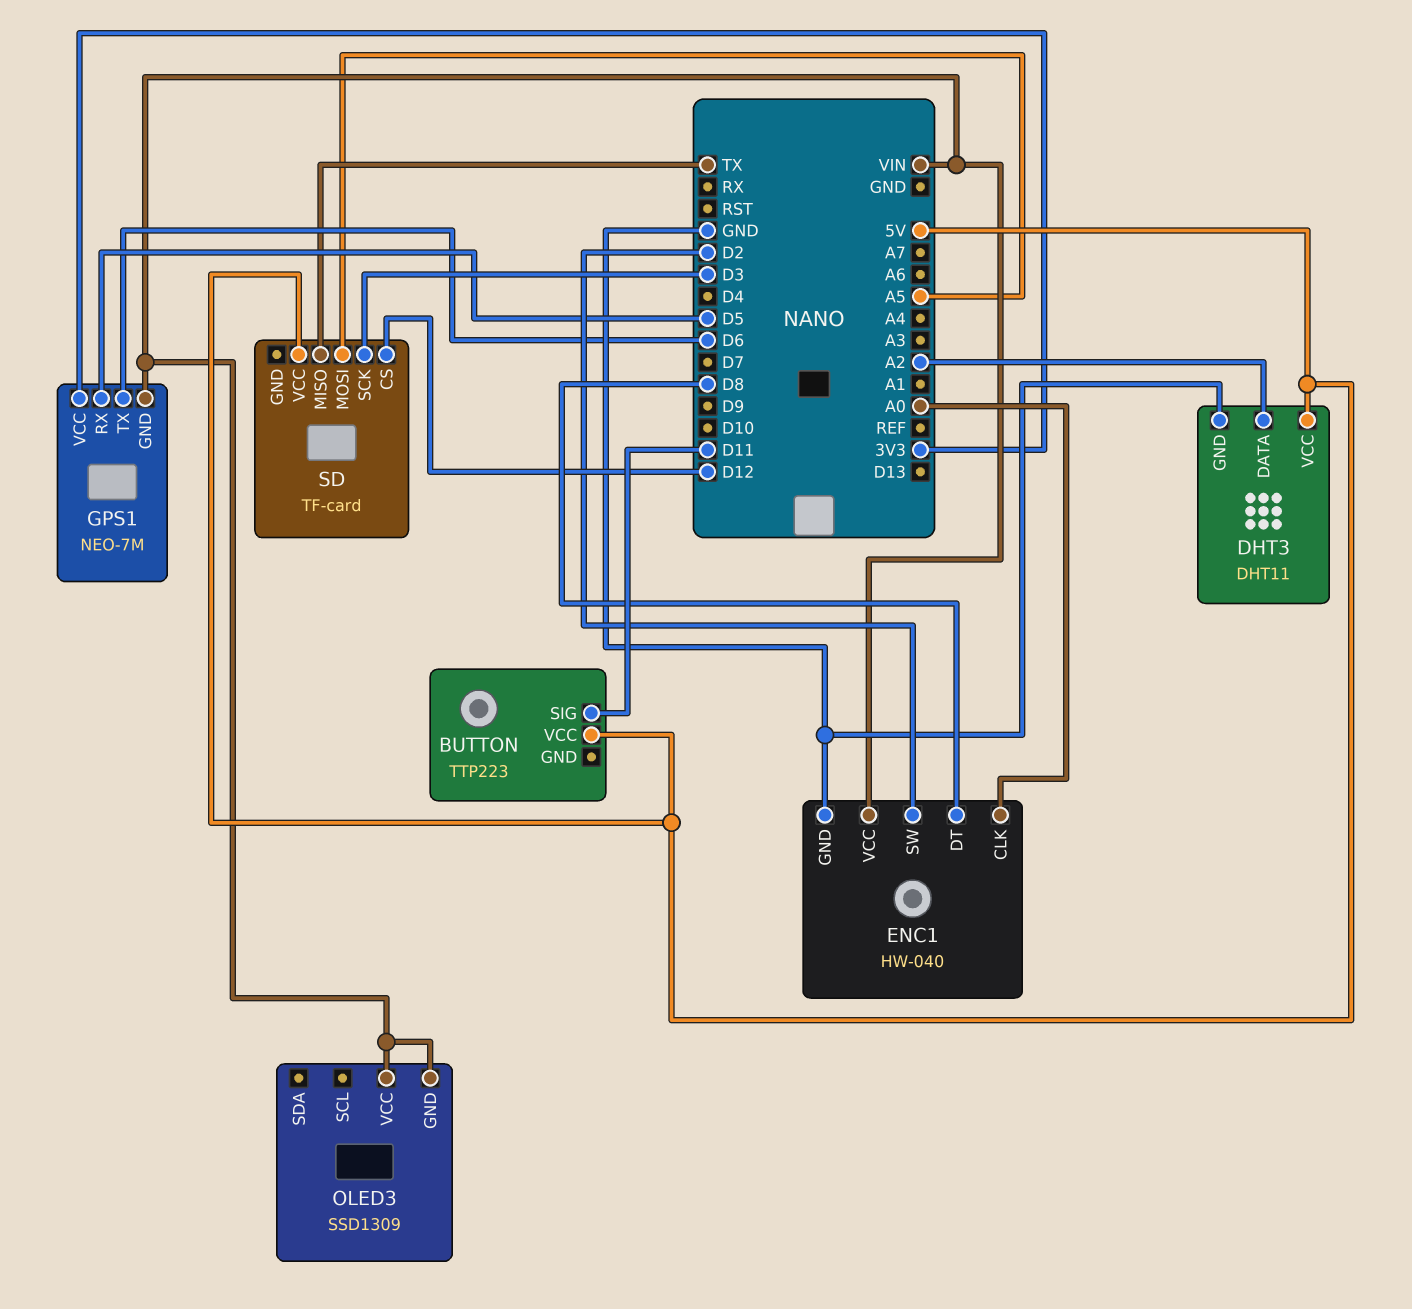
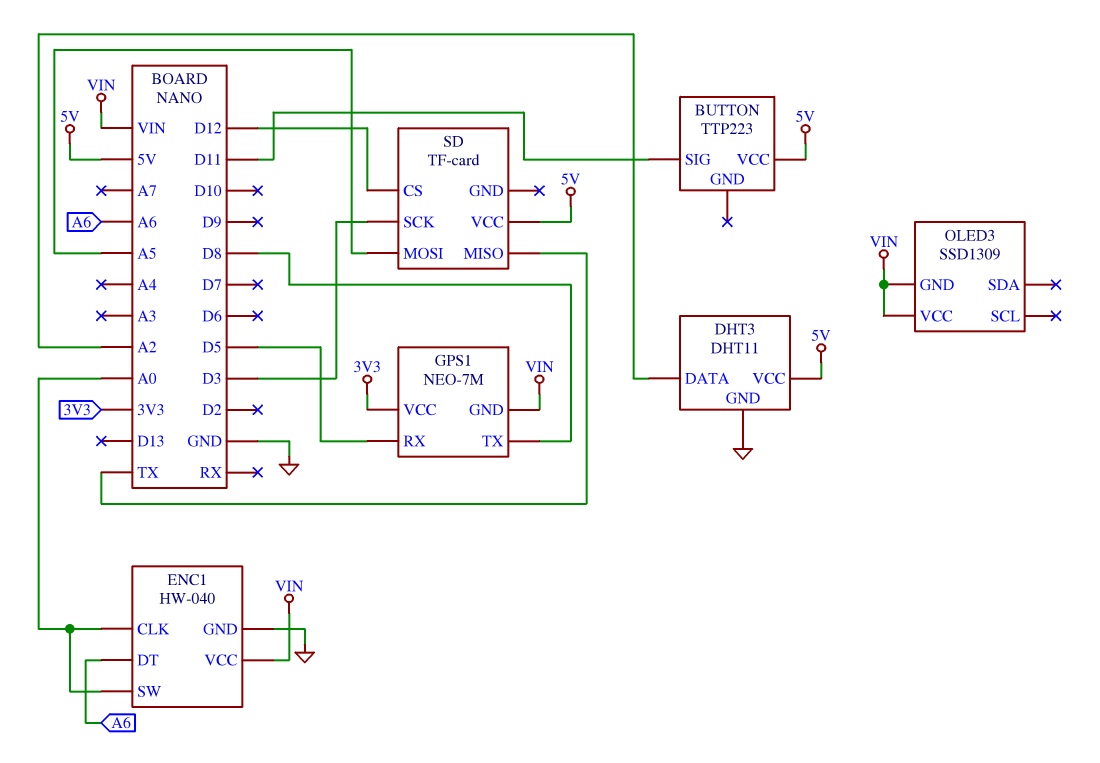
ENC1 pin DT: D8 -> A6
ENC1 pin SW: D2 -> A0
GPS1 pin TX: D6 -> D8

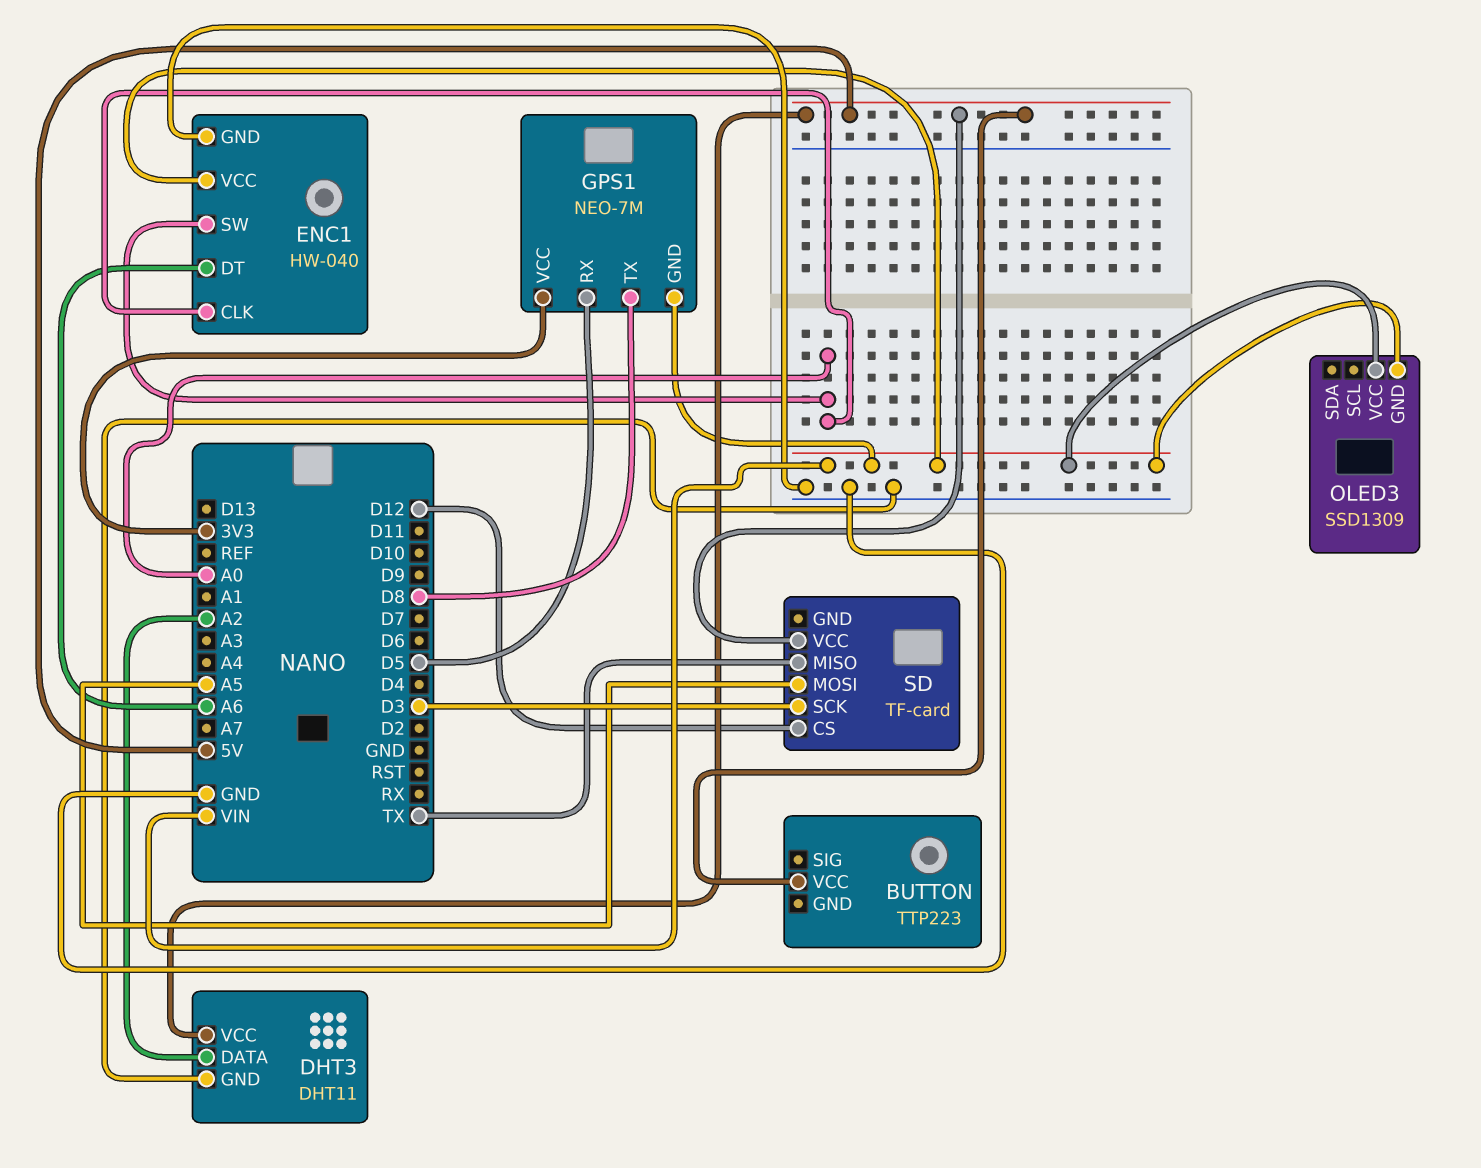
BUTTON pin SIG: D11 -> none

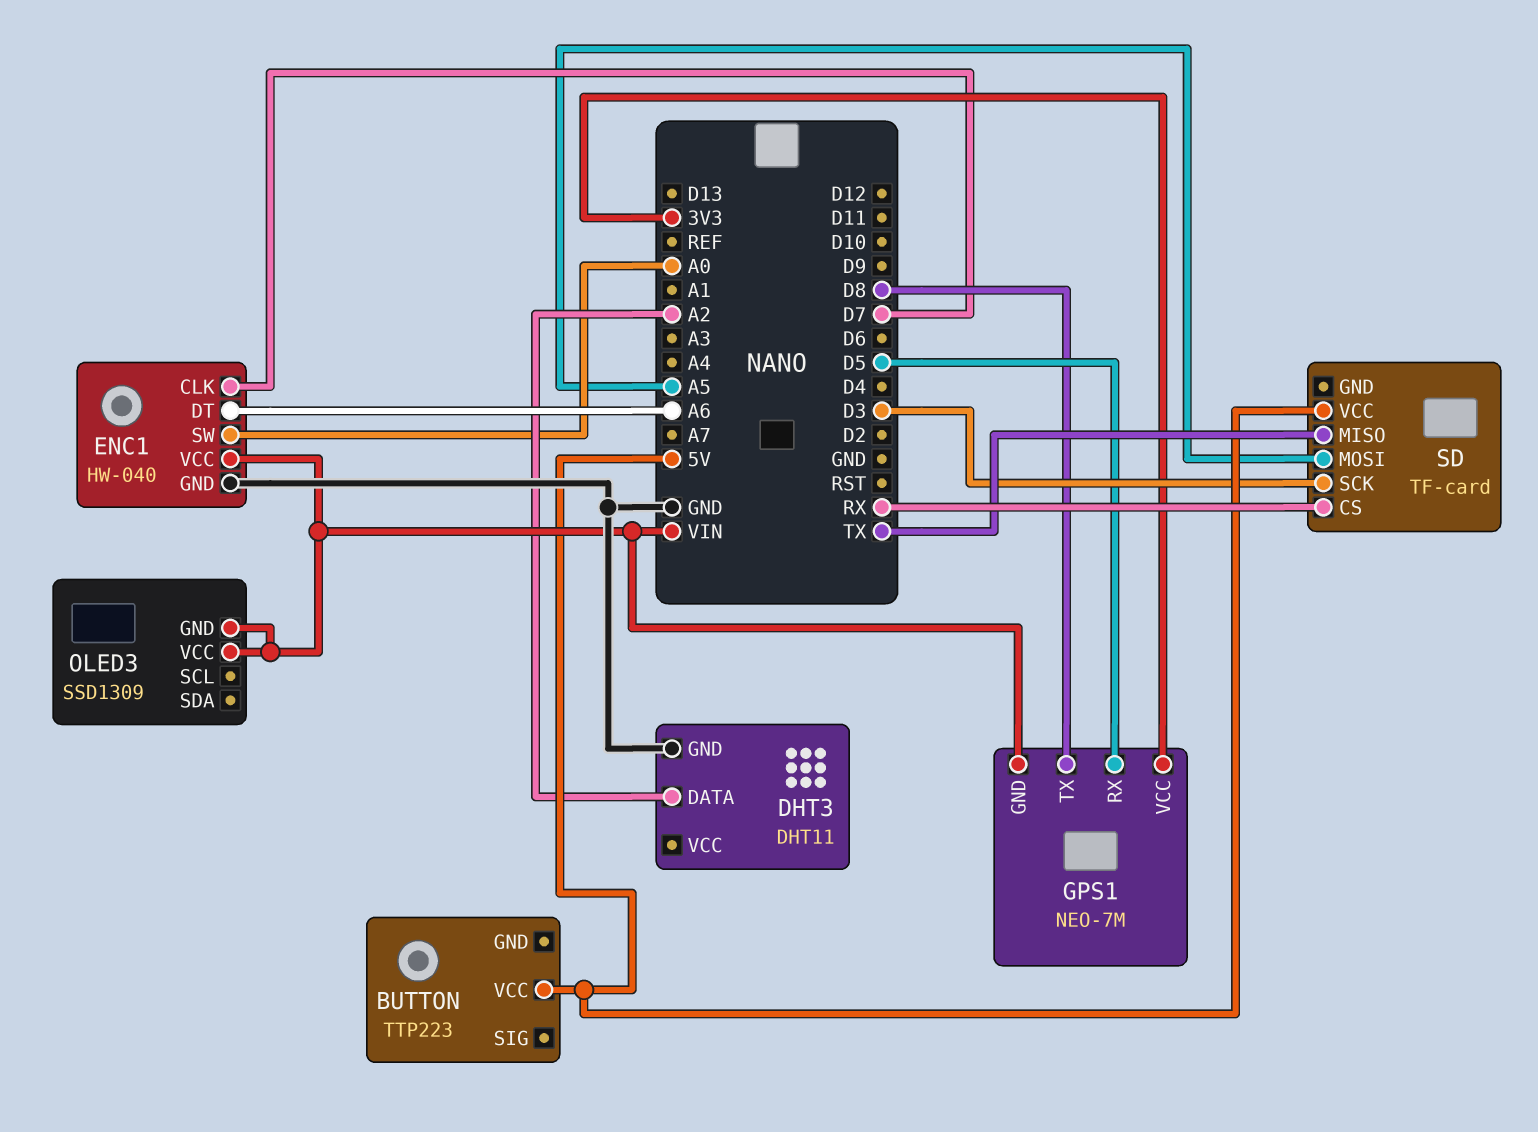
DHT3 pin VCC: 5V -> none
ENC1 pin CLK: A0 -> D7
SD pin CS: D12 -> RX

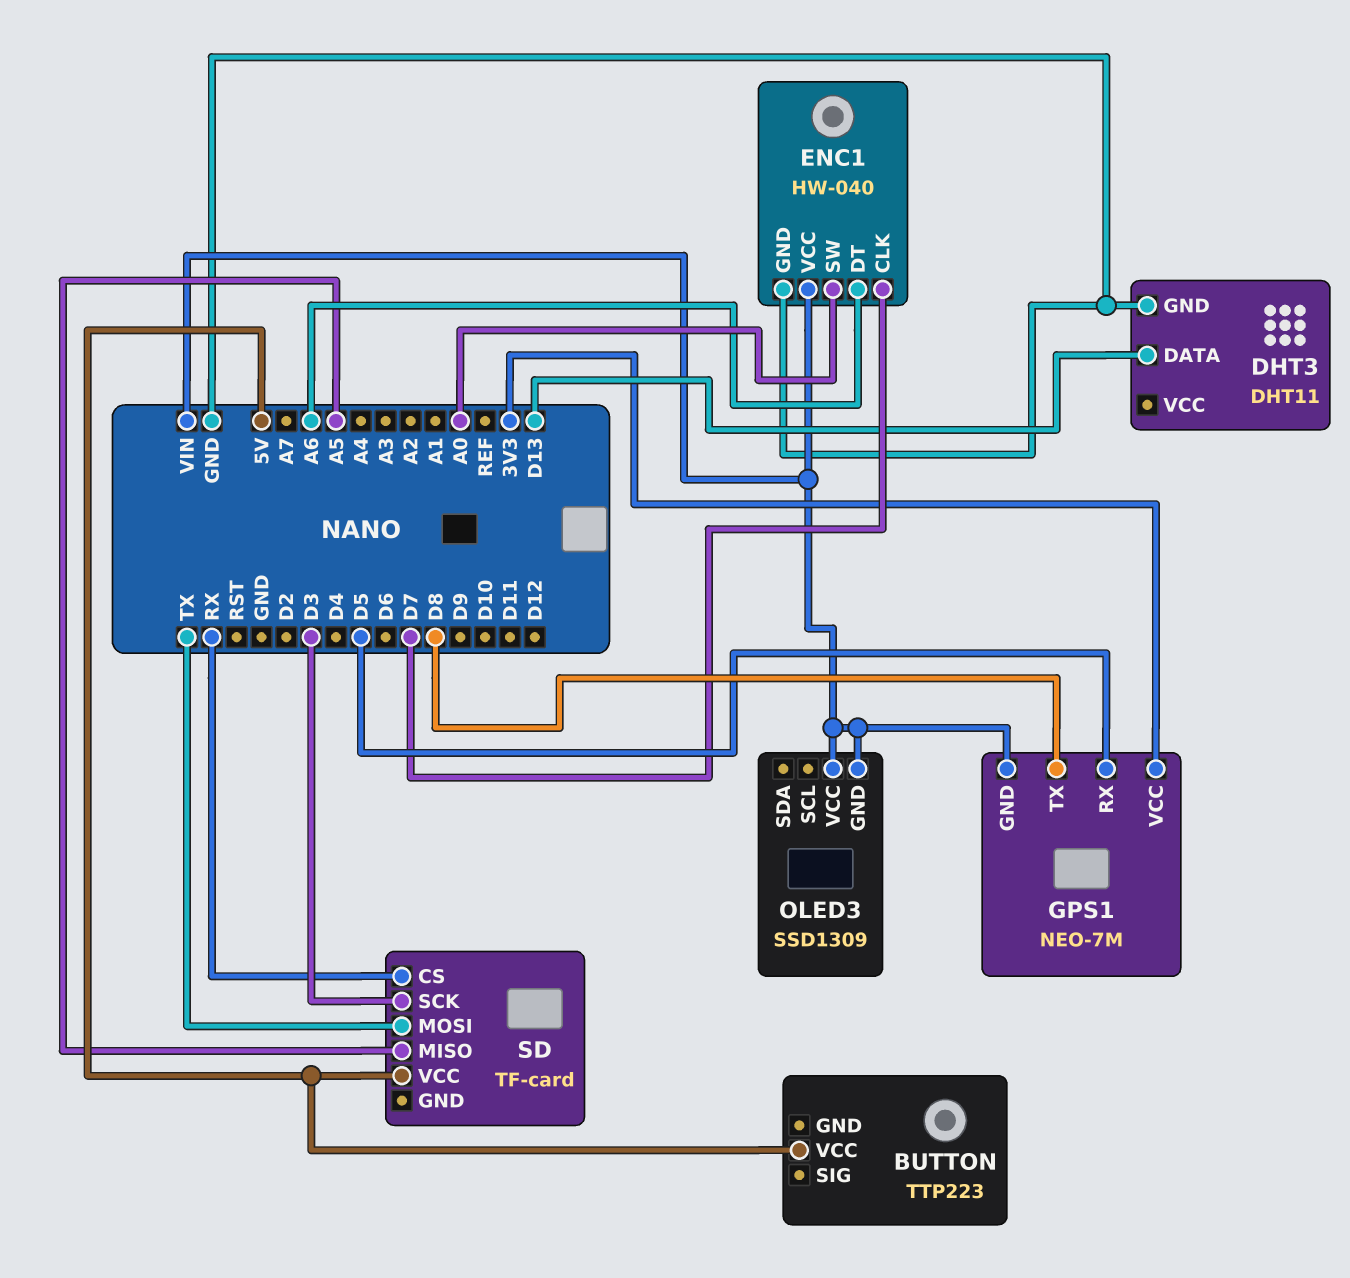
DHT3 pin DATA: A2 -> D13
SD pin MISO: TX -> A5
SD pin MOSI: A5 -> TX

